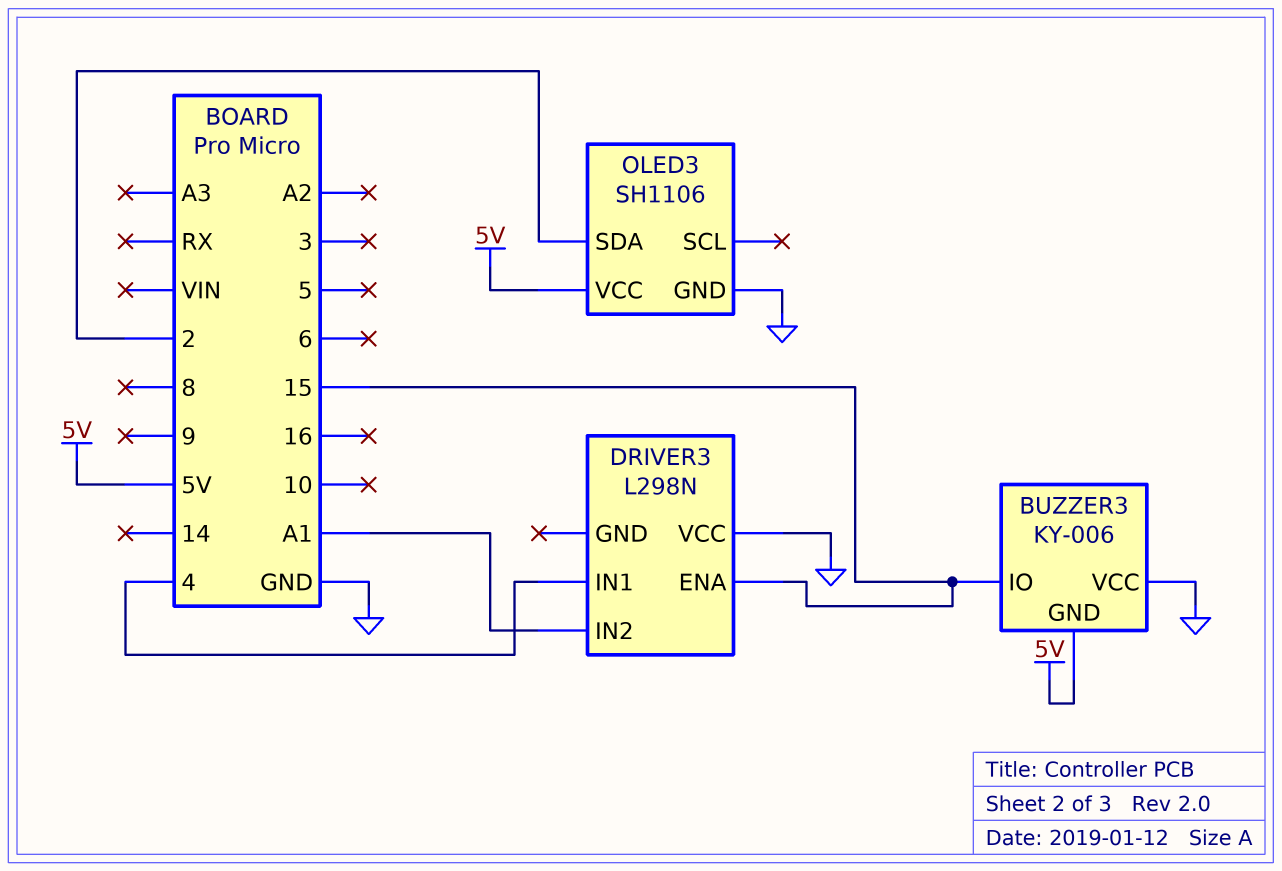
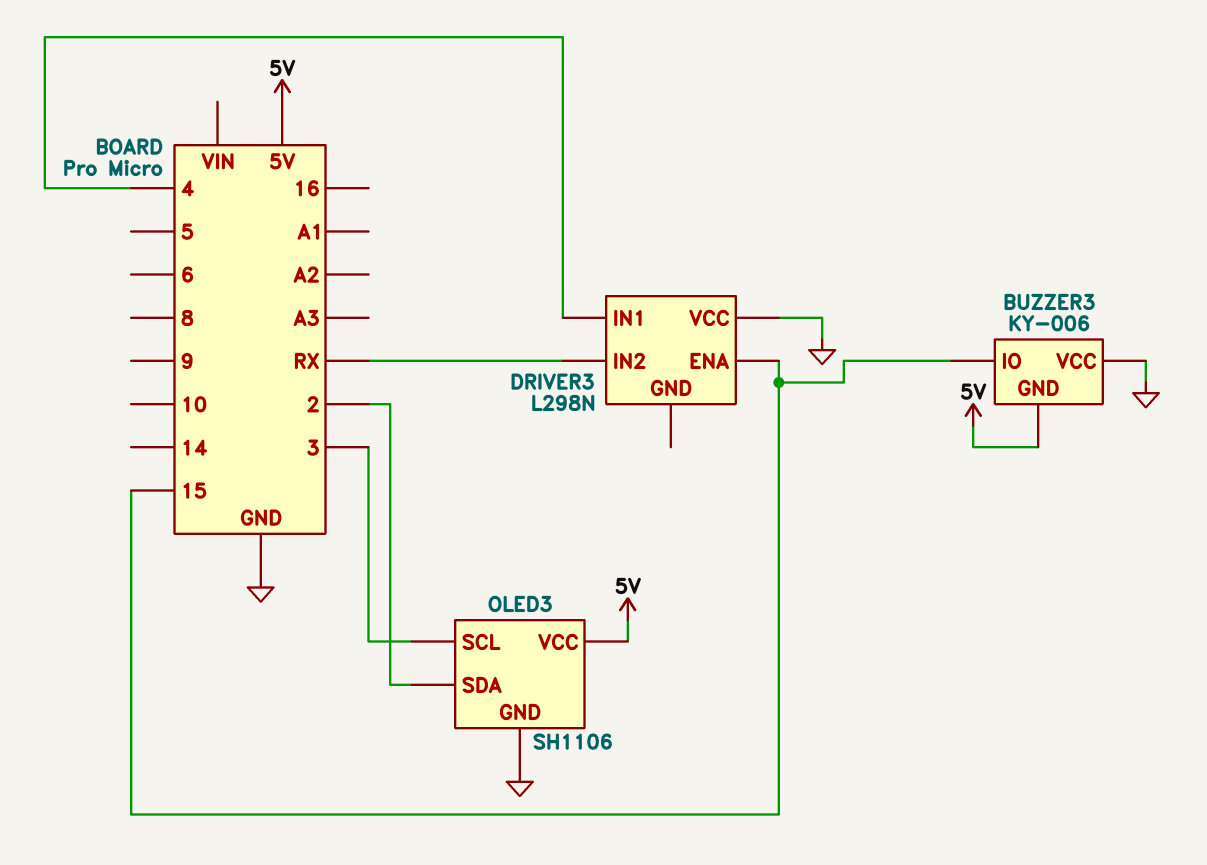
DRIVER3 pin IN2: A1 -> RX
OLED3 pin SCL: none -> 3

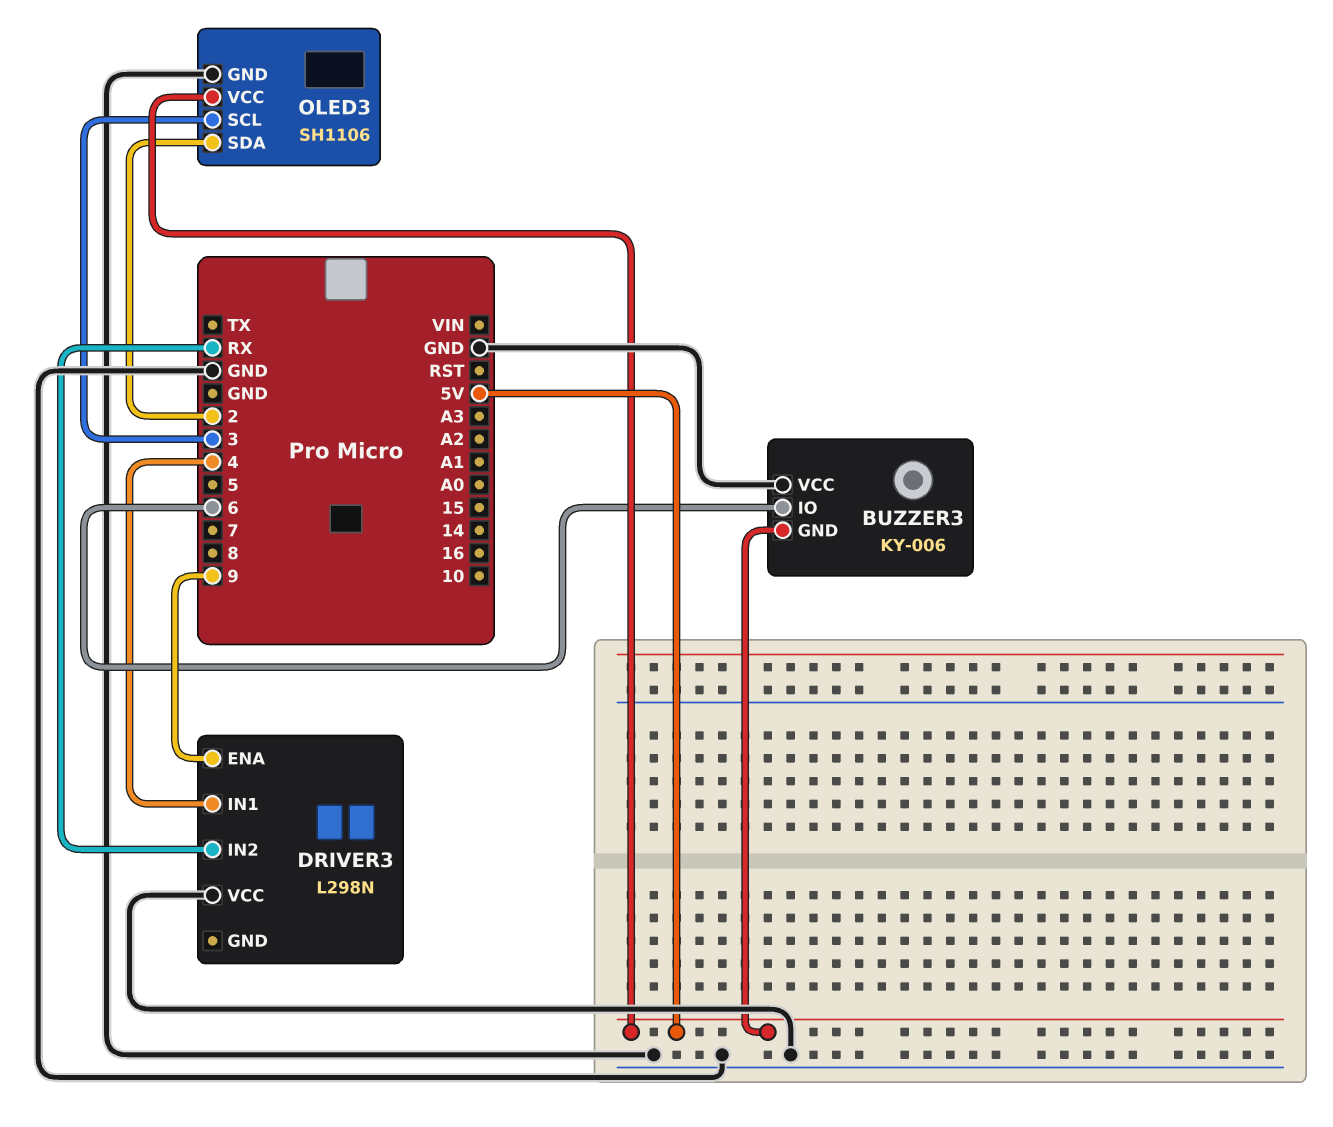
BUZZER3 pin IO: 15 -> 6
DRIVER3 pin ENA: 15 -> 9

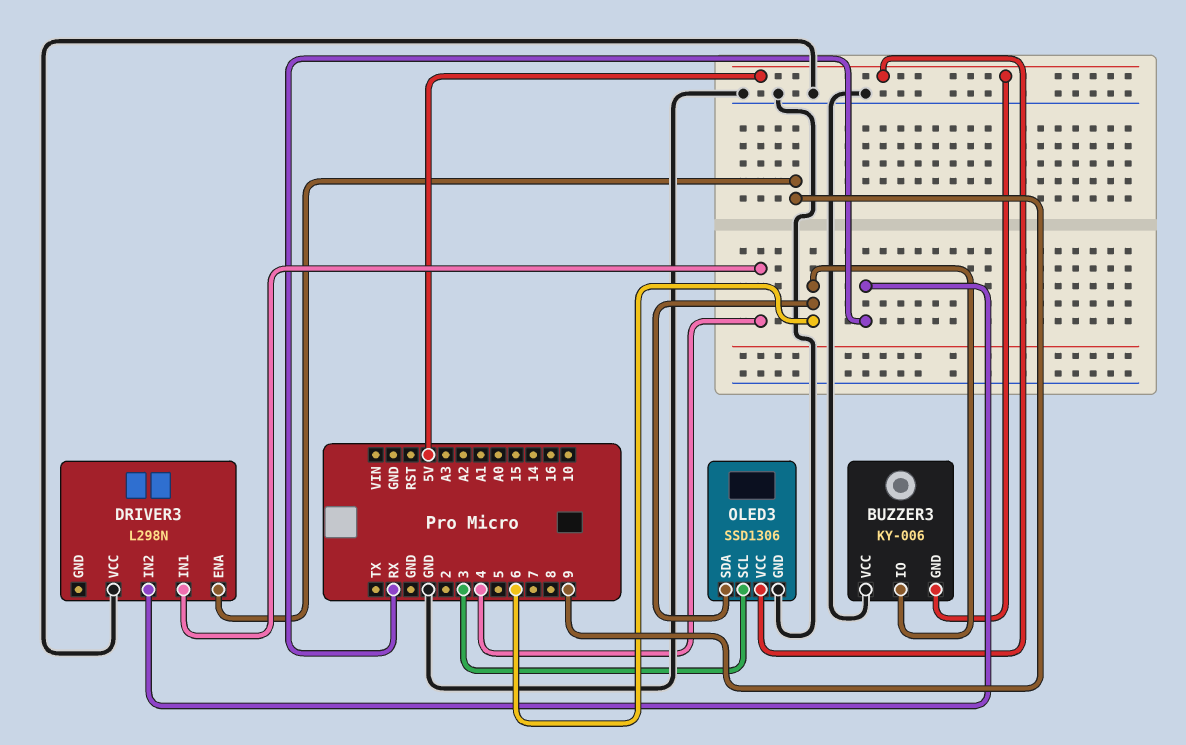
OLED3: SH1106 -> SSD1306
OLED3 pin SDA: 2 -> 6

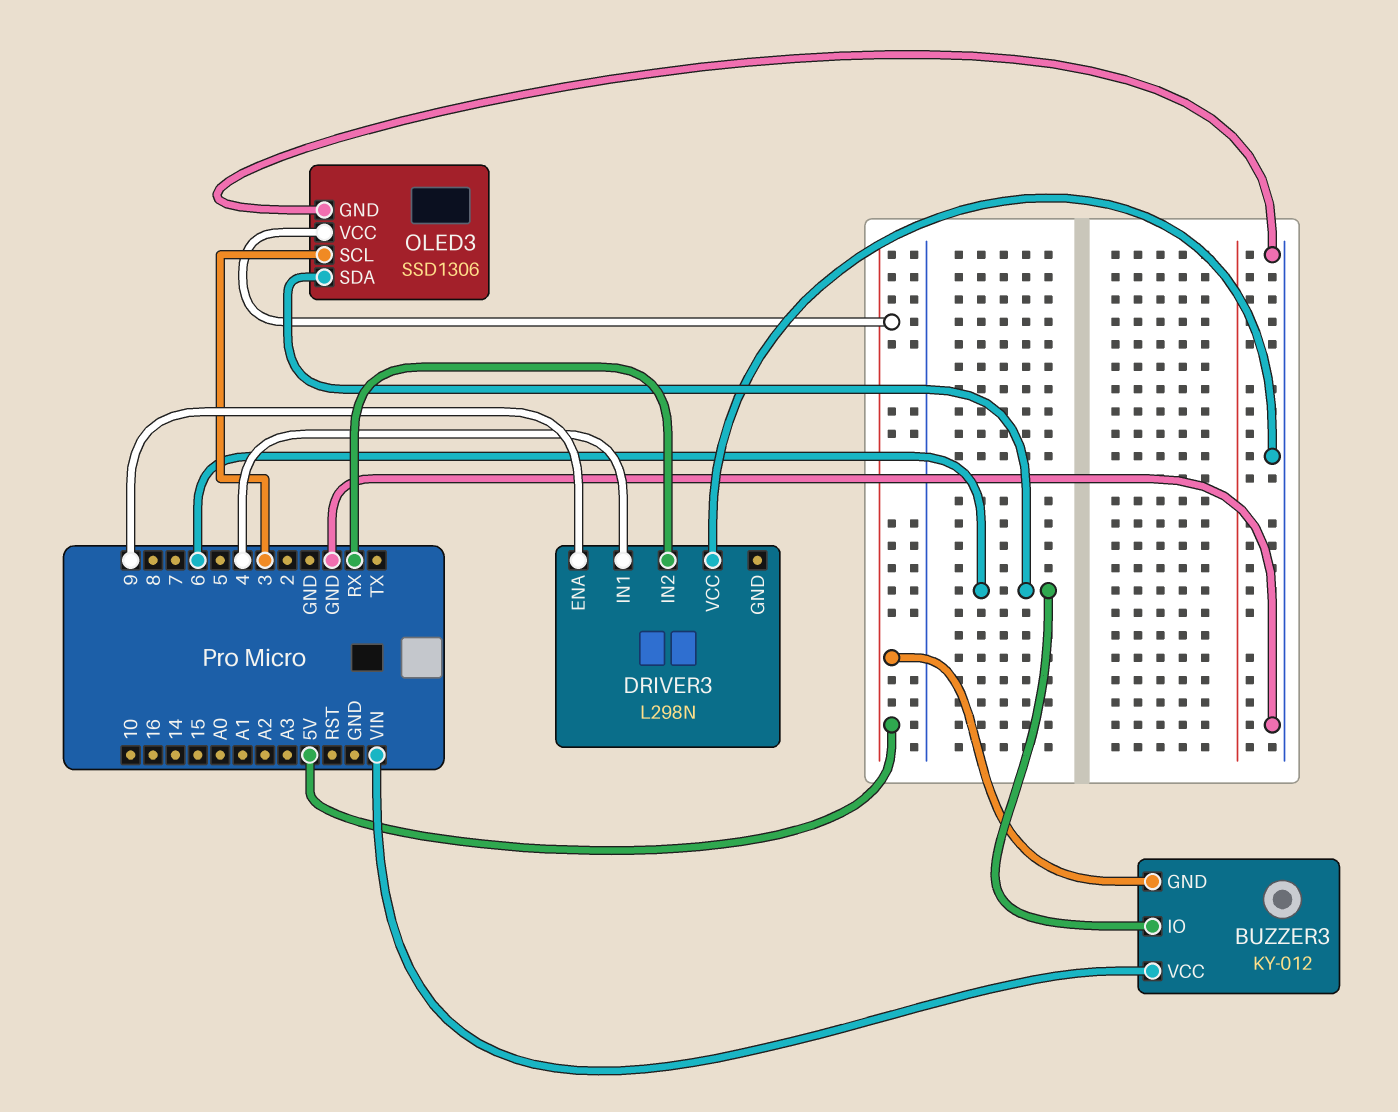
BUZZER3: KY-006 -> KY-012
BUZZER3 pin VCC: GND -> VIN

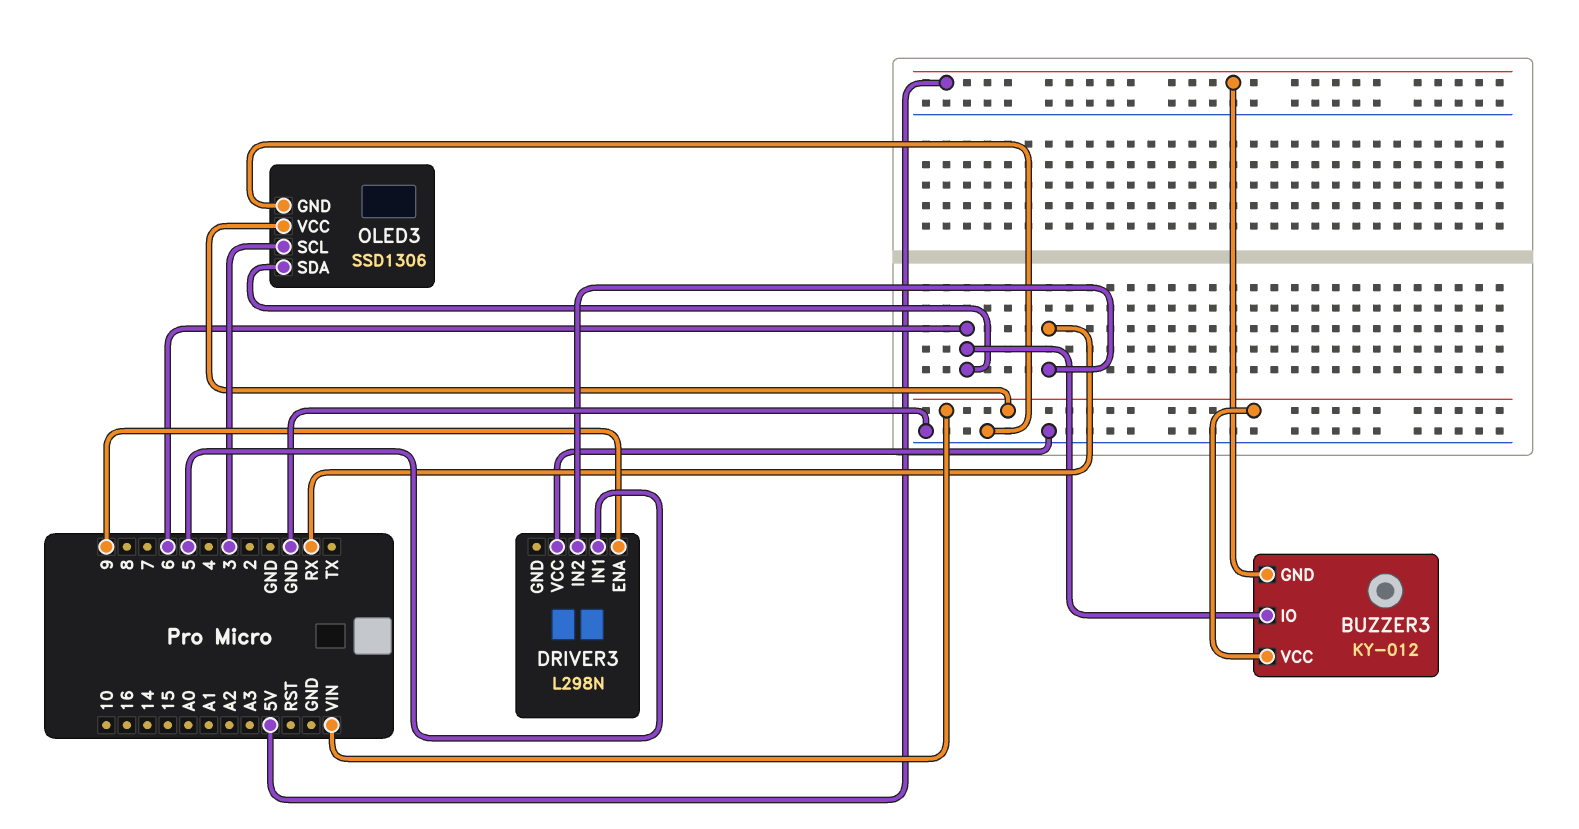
DRIVER3 pin IN1: 4 -> 5
OLED3 pin VCC: 5V -> VIN

